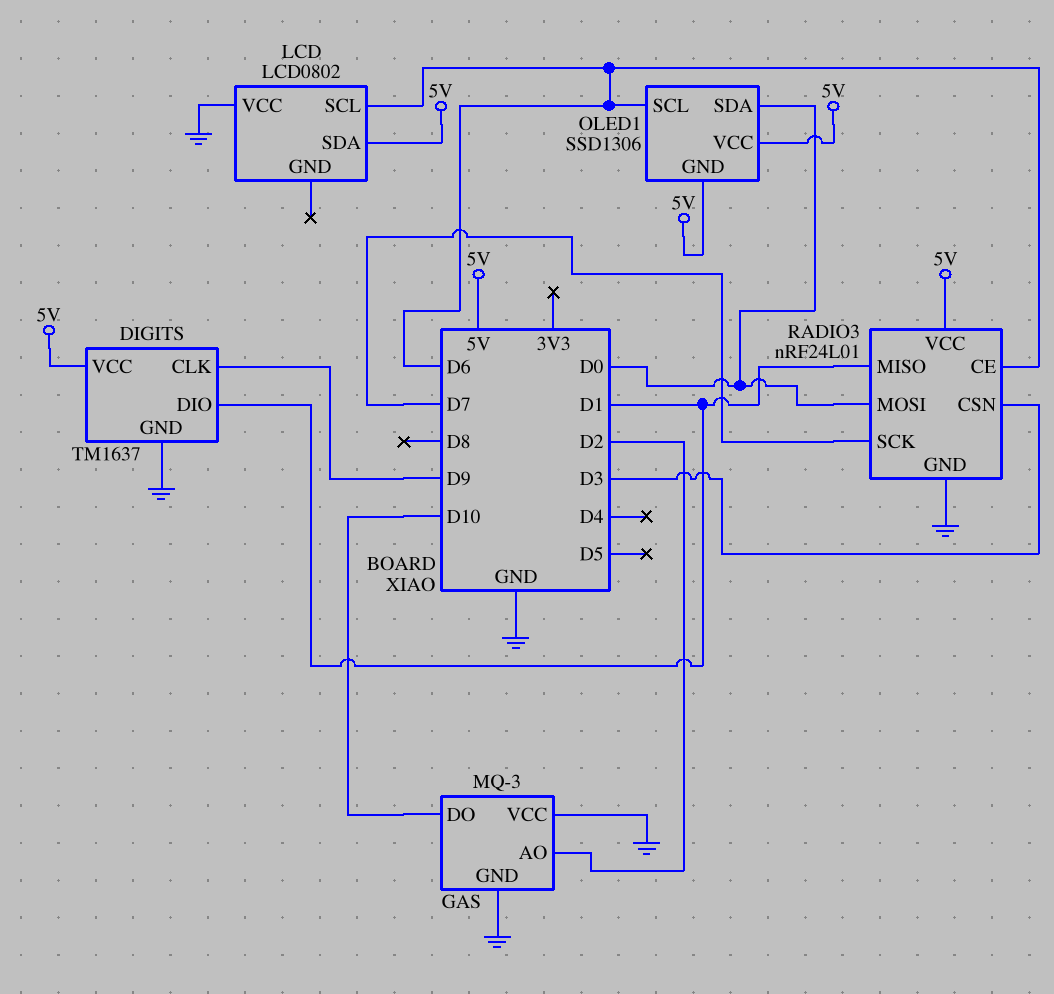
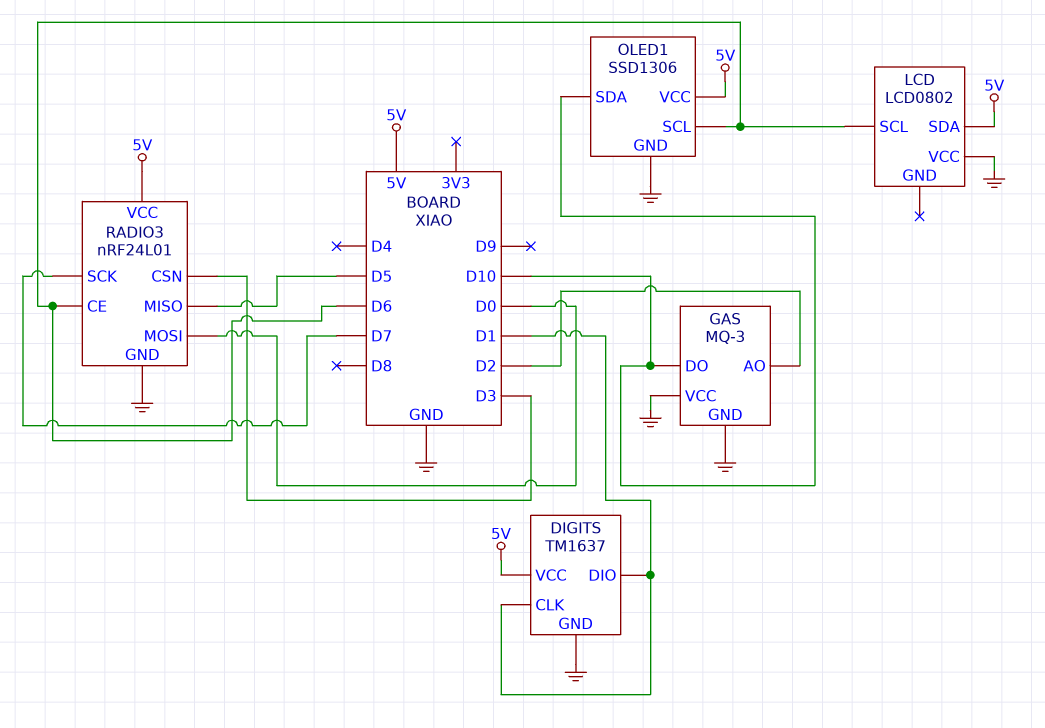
DIGITS pin CLK: D9 -> D1
OLED1 pin GND: 5V -> GND
OLED1 pin SDA: D0 -> D10
RADIO3 pin MISO: D1 -> D5

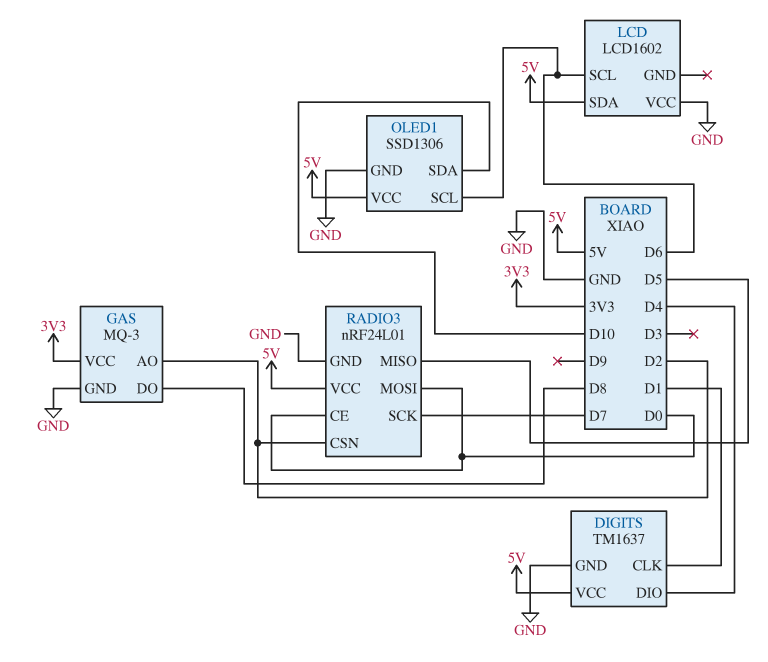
DIGITS pin DIO: D1 -> D4
GAS pin DO: D10 -> D8
GAS pin VCC: GND -> 3V3
LCD: LCD0802 -> LCD1602
RADIO3 pin CE: D6 -> D0
RADIO3 pin CSN: D3 -> D2

